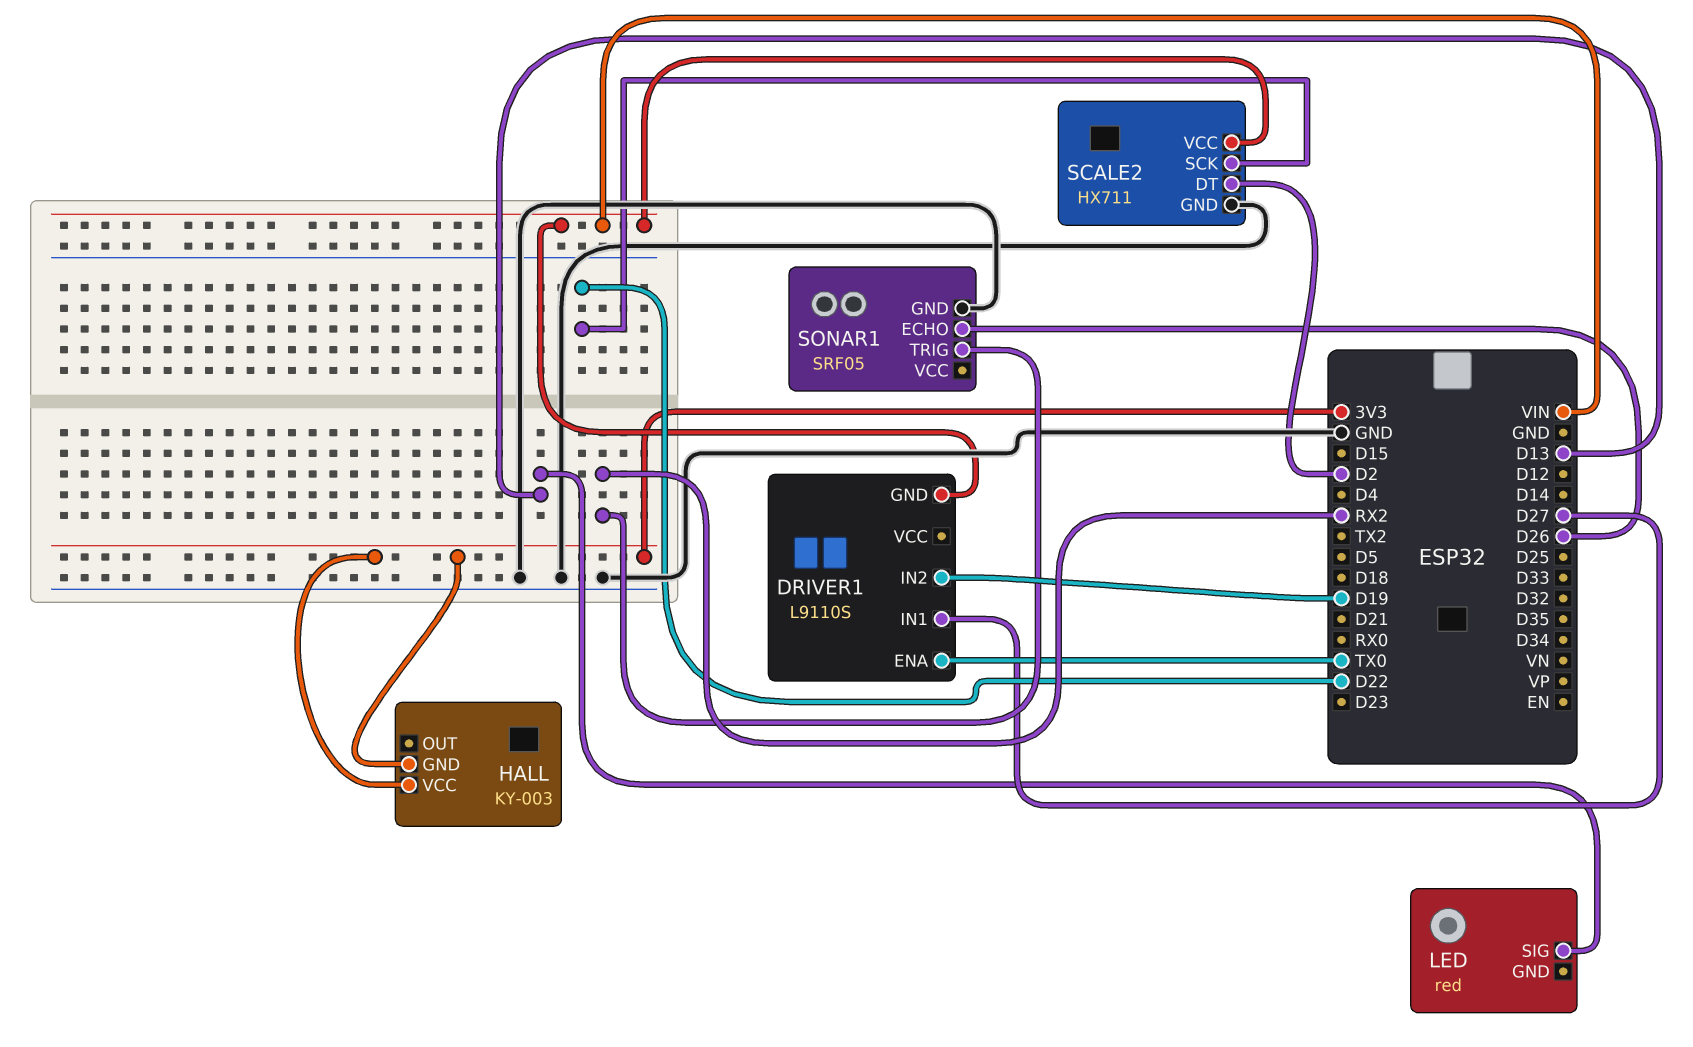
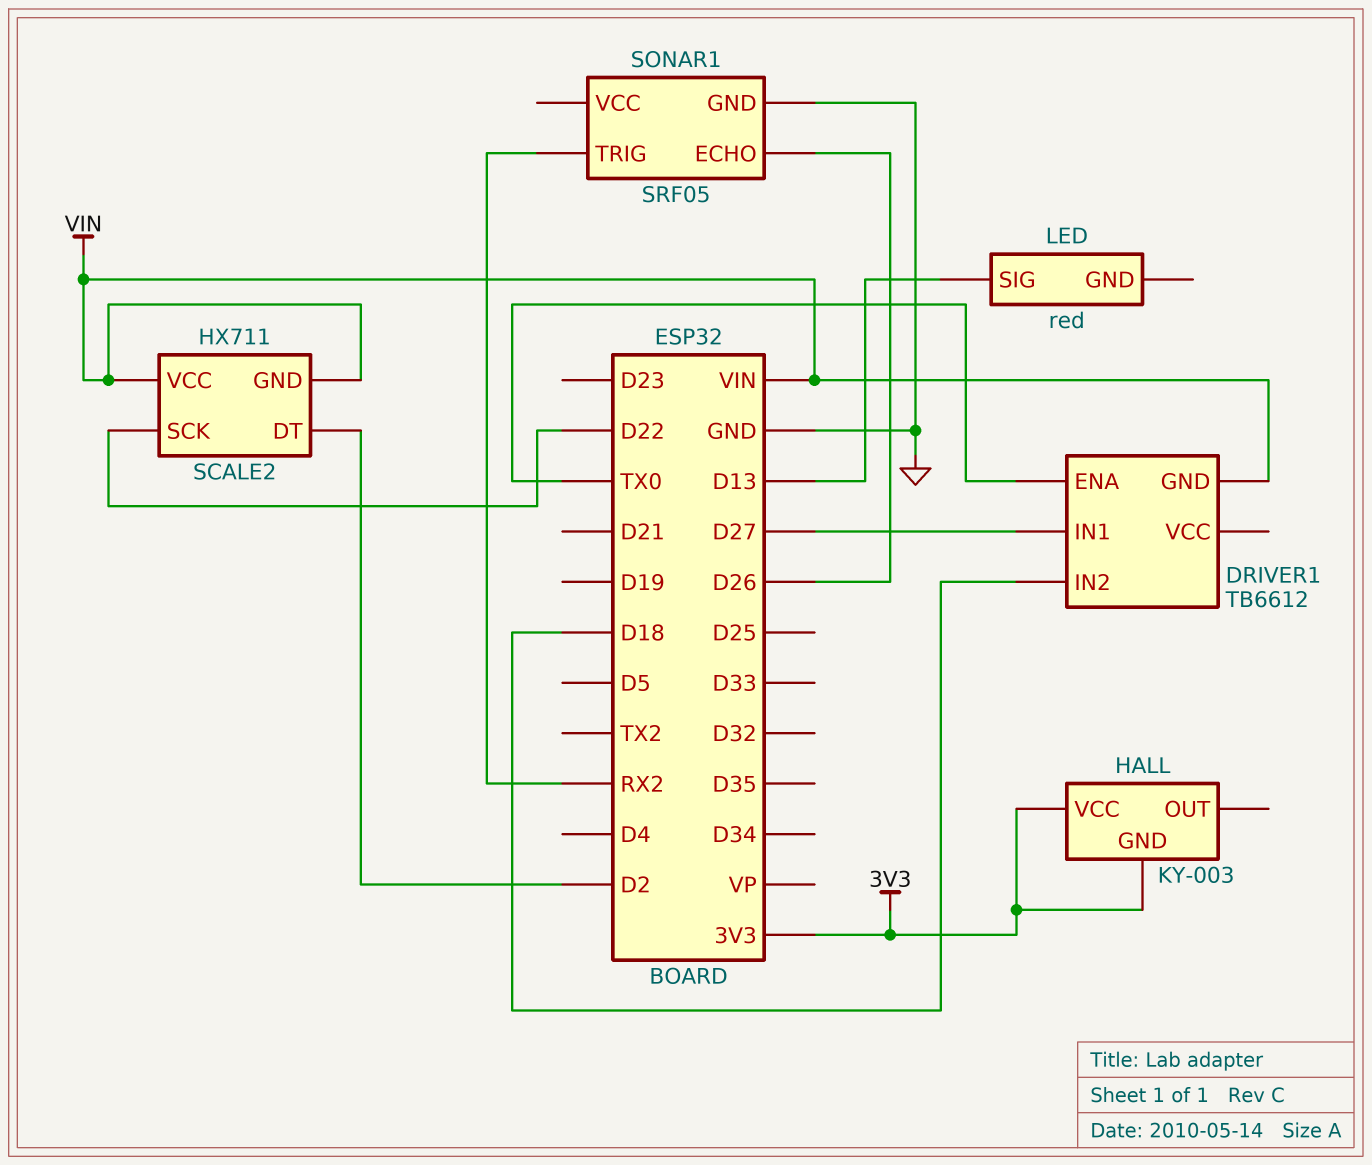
DRIVER1: L9110S -> TB6612
DRIVER1 pin IN2: D19 -> D18
SCALE2 pin GND: GND -> VIN

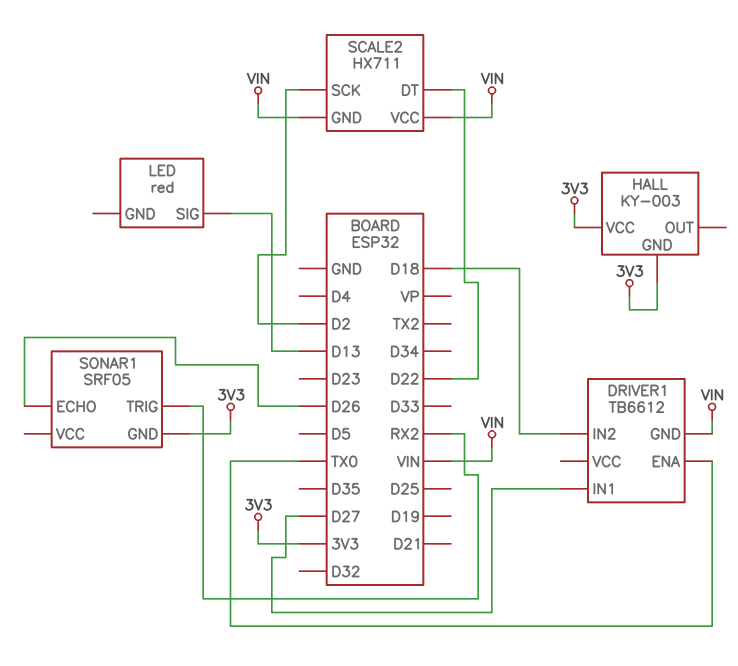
SCALE2 pin DT: D2 -> D22
SCALE2 pin SCK: D22 -> D2
SONAR1 pin GND: GND -> 3V3

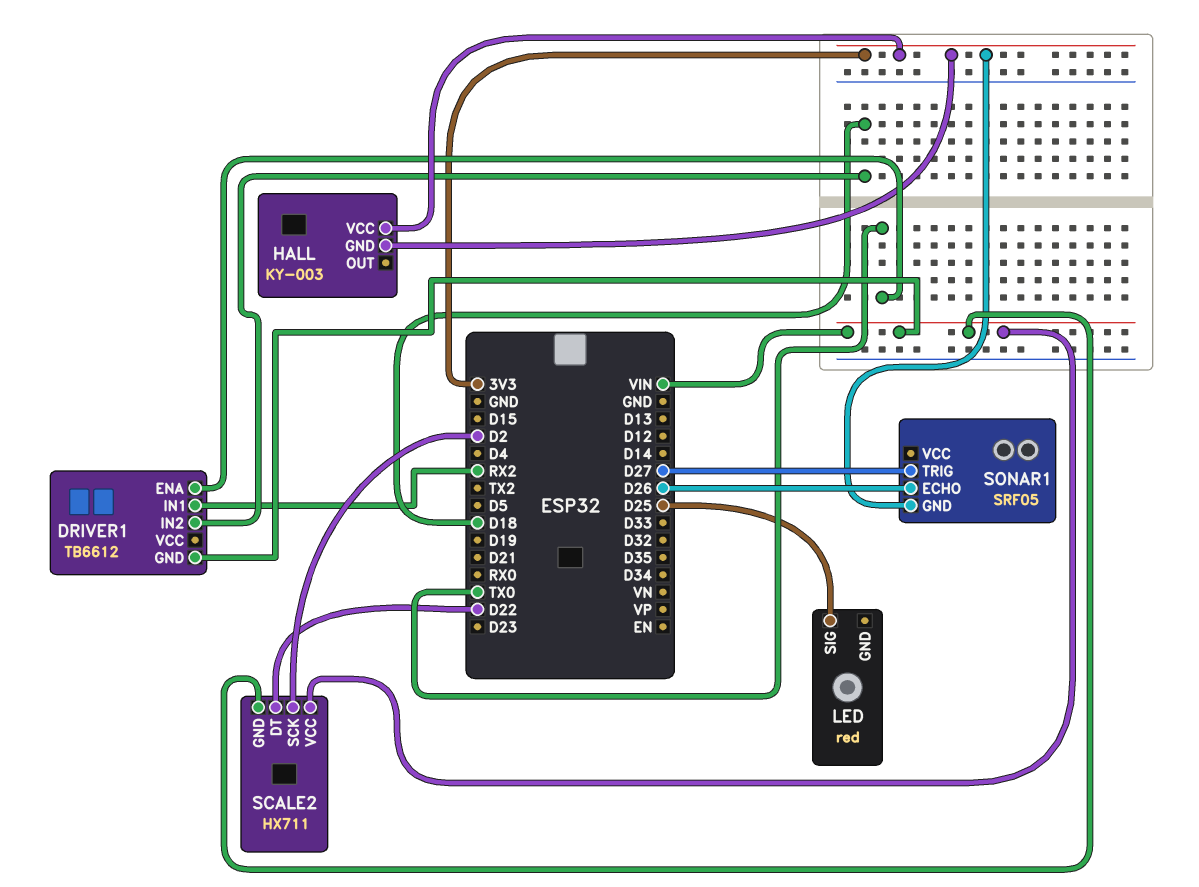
DRIVER1 pin IN1: D27 -> RX2
LED pin SIG: D13 -> D25
SONAR1 pin TRIG: RX2 -> D27

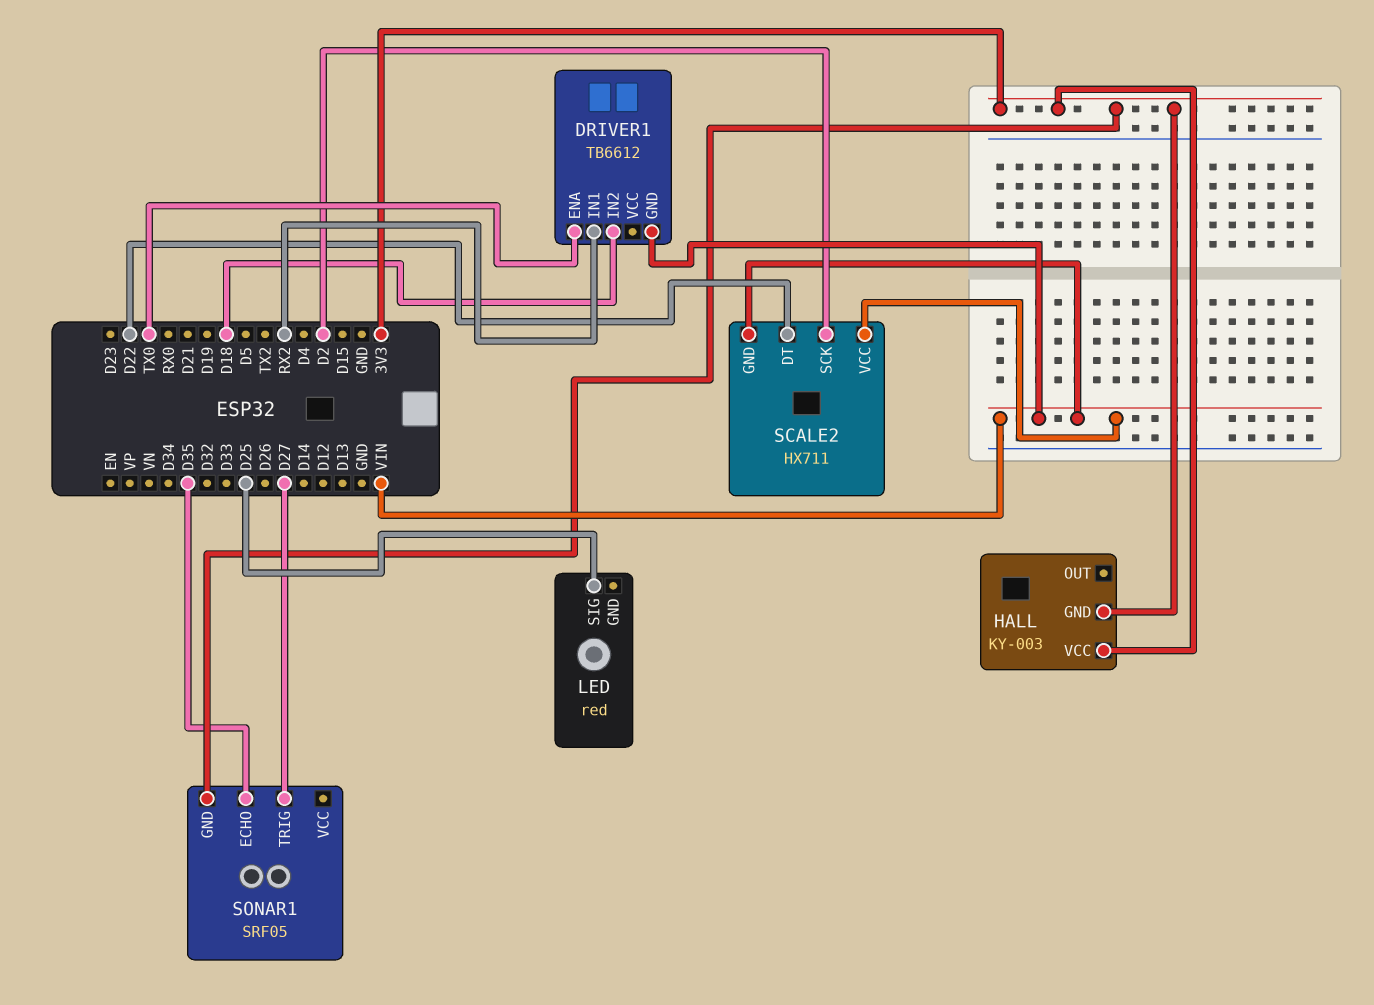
SONAR1 pin ECHO: D26 -> D35

